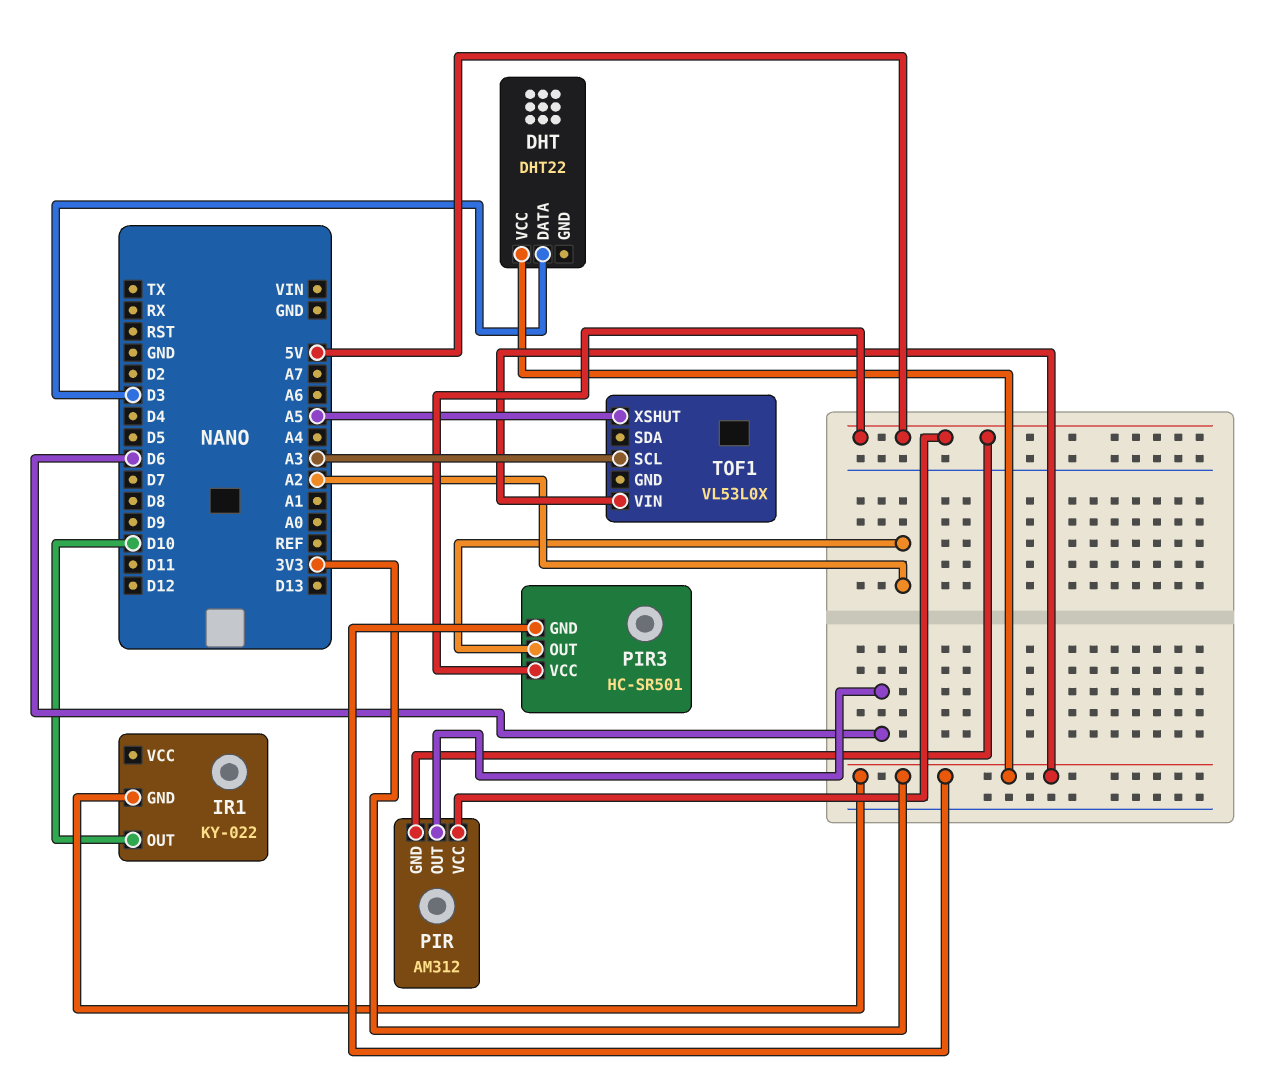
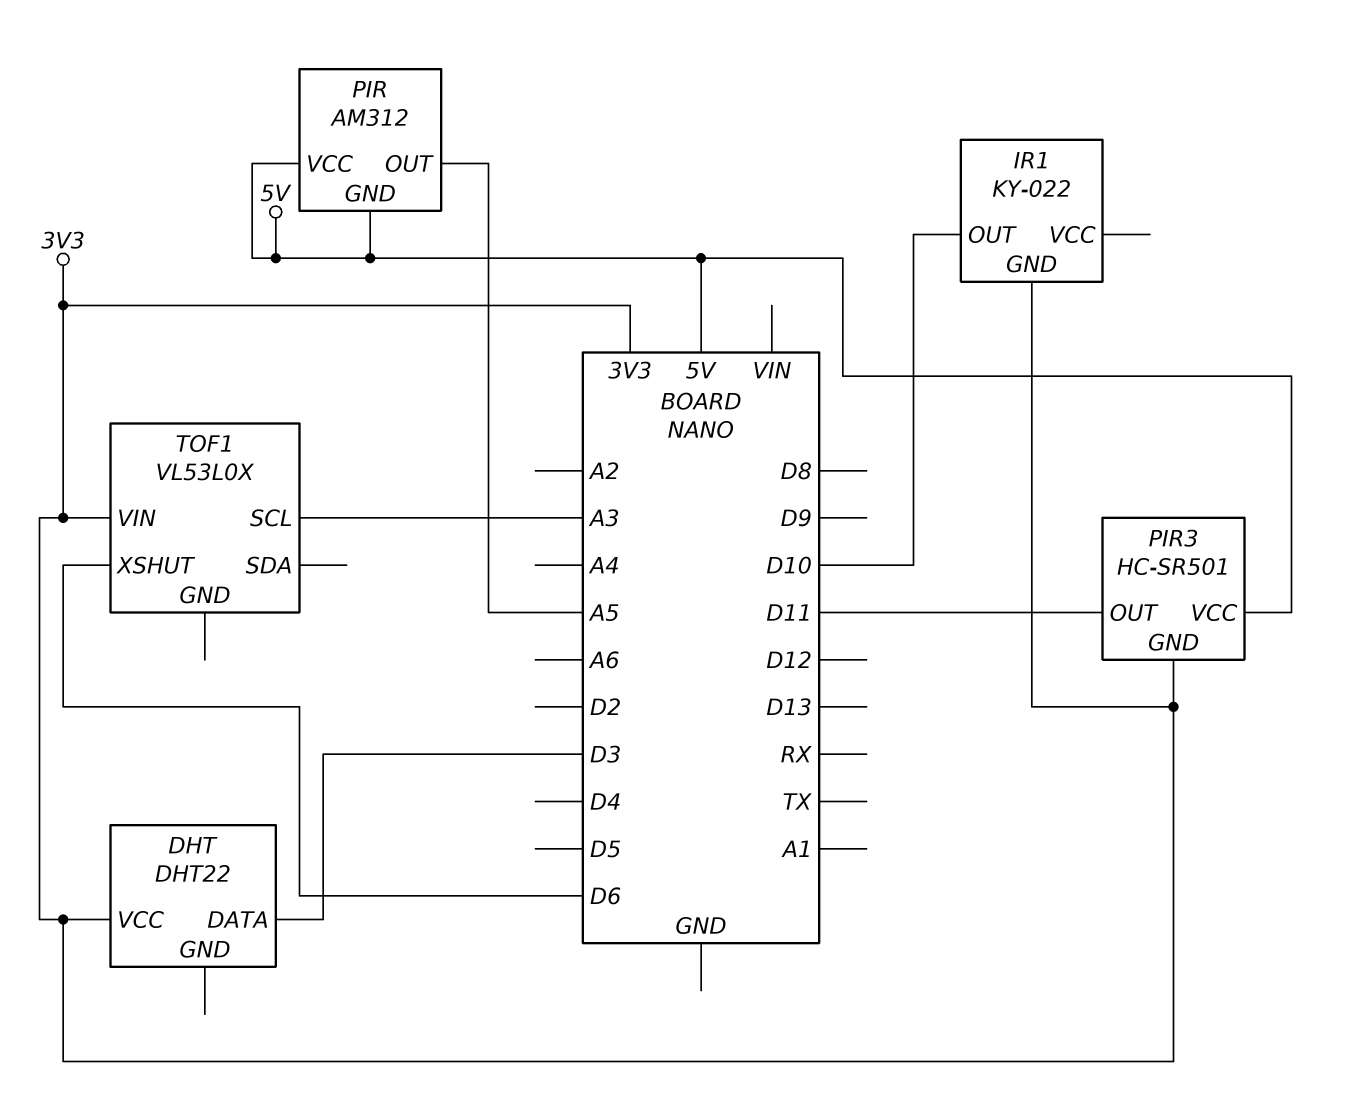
PIR pin OUT: D6 -> A5
PIR3 pin OUT: A2 -> D11
TOF1 pin XSHUT: A5 -> D6

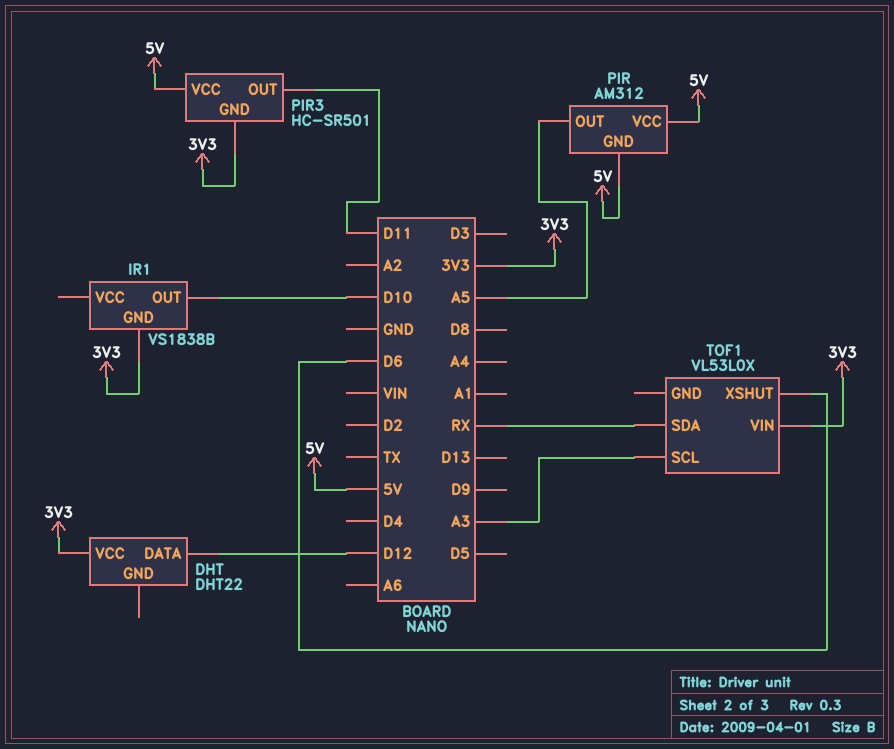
DHT pin DATA: D3 -> D12
IR1: KY-022 -> VS1838B
TOF1 pin SDA: none -> RX

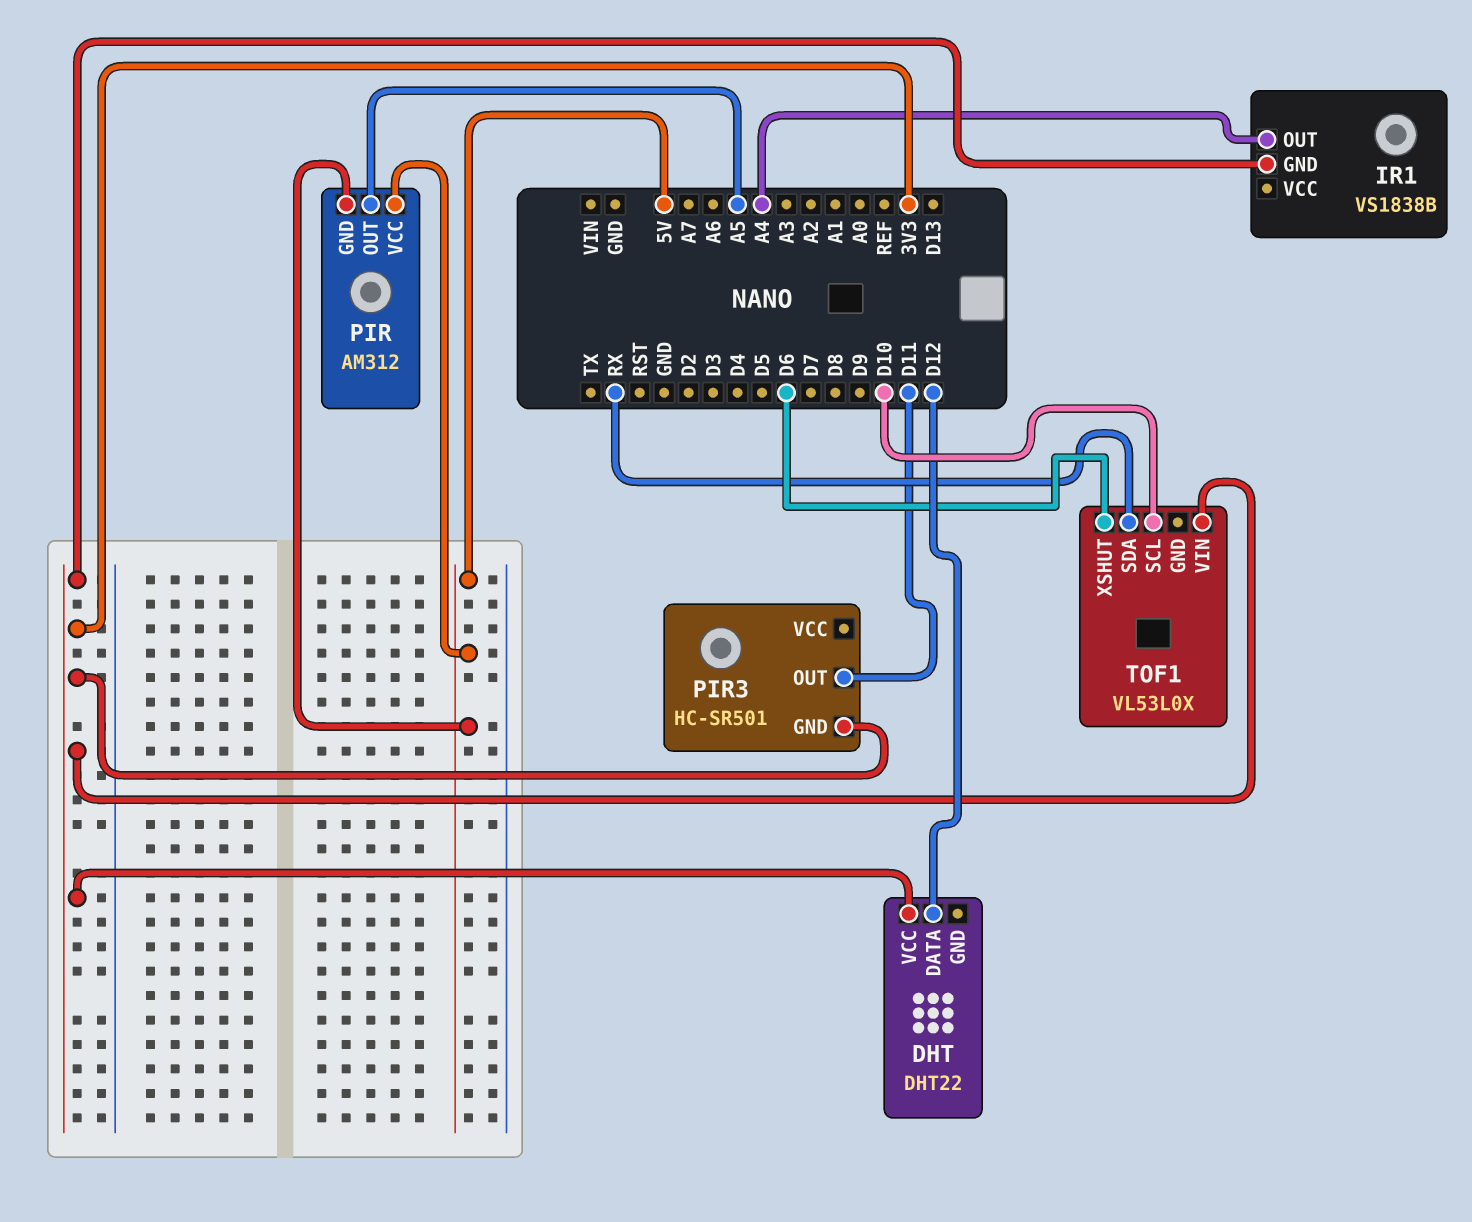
IR1 pin OUT: D10 -> A4
PIR3 pin VCC: 5V -> none
TOF1 pin SCL: A3 -> D10

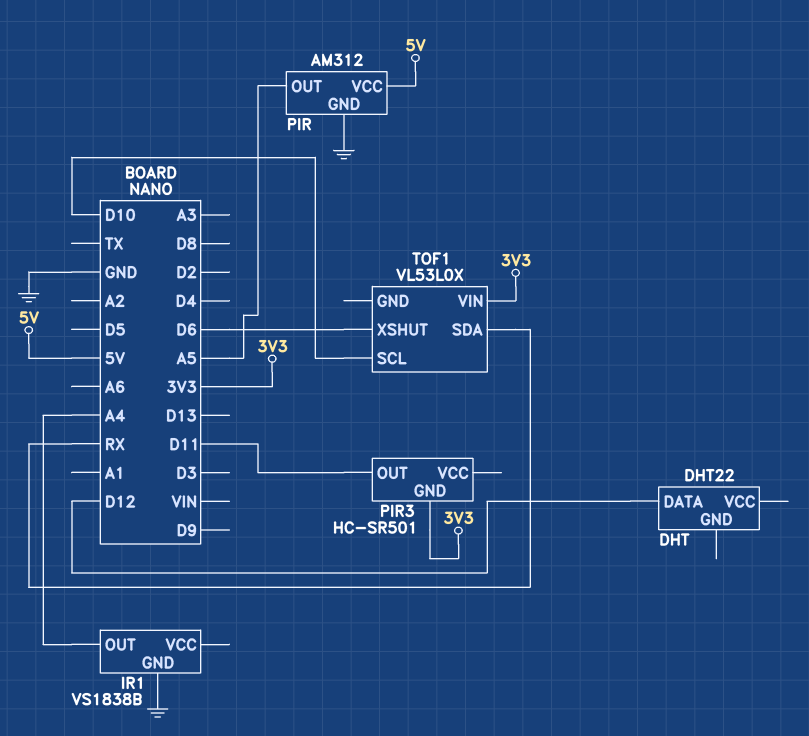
DHT pin VCC: 3V3 -> none
IR1 pin GND: 3V3 -> GND
PIR pin GND: 5V -> GND

